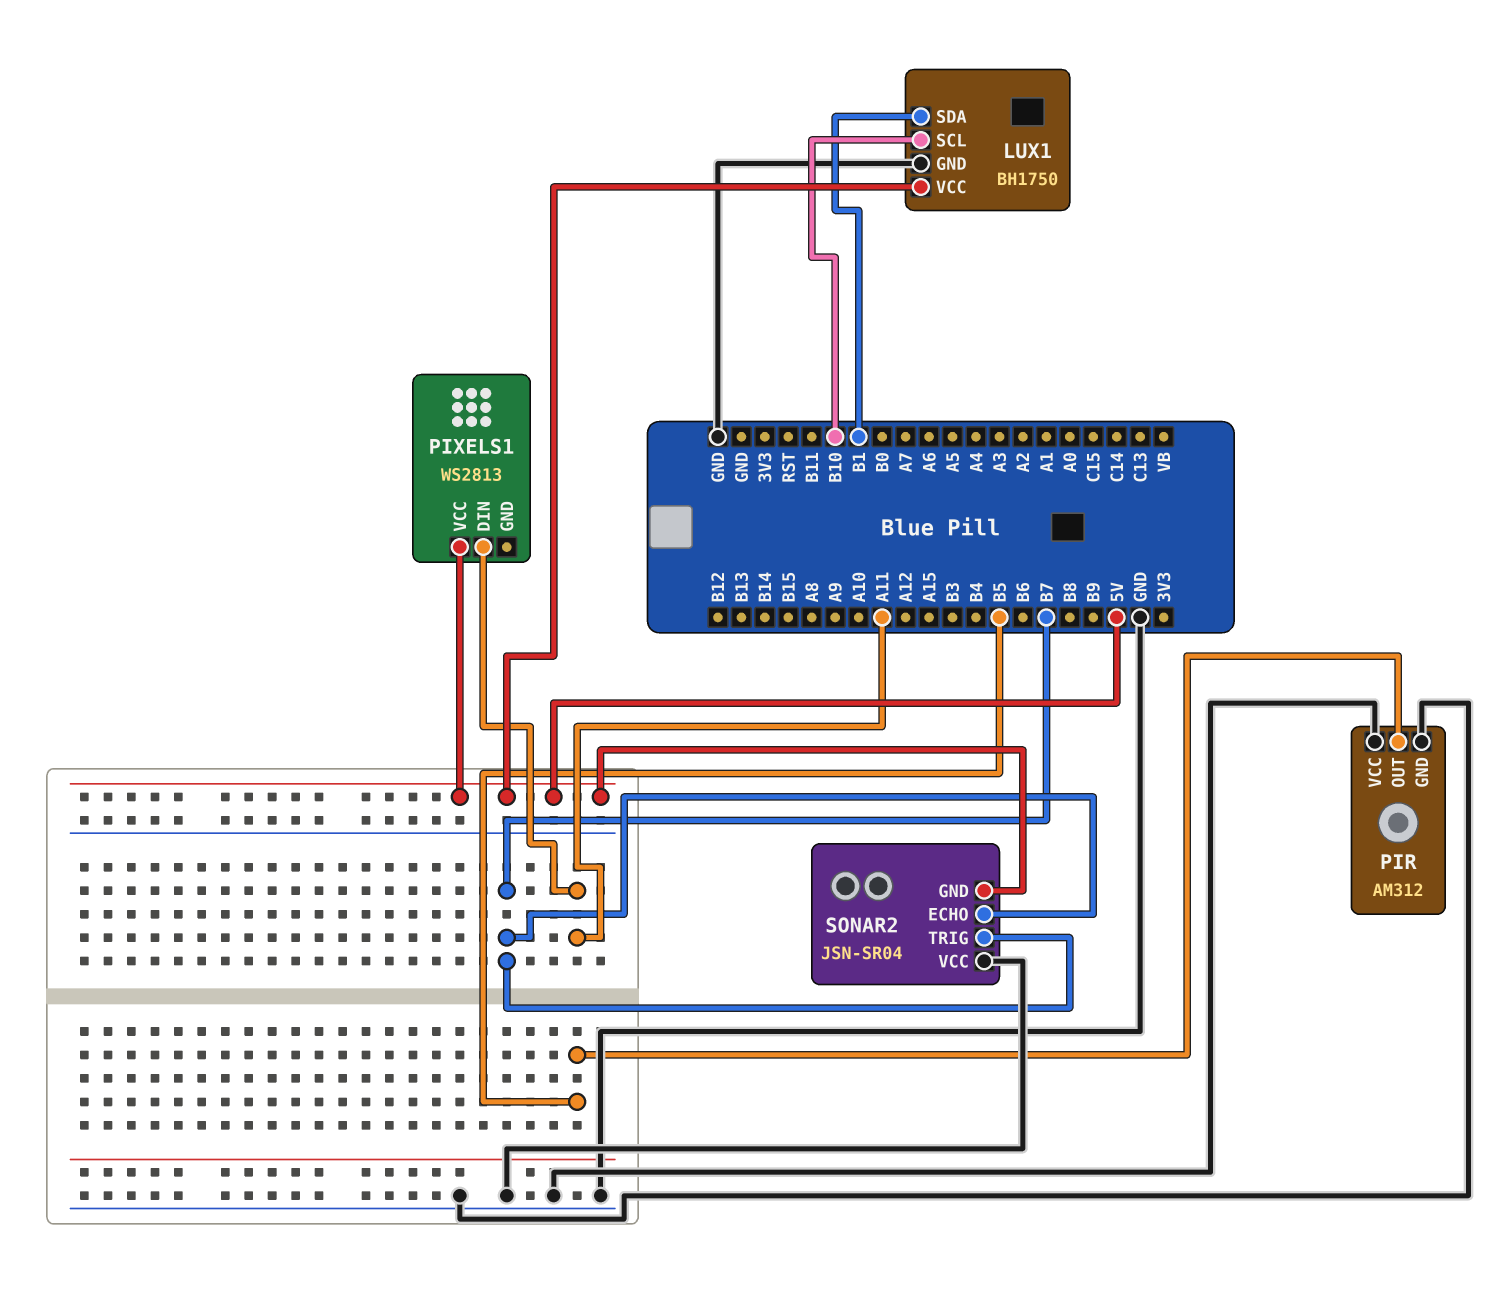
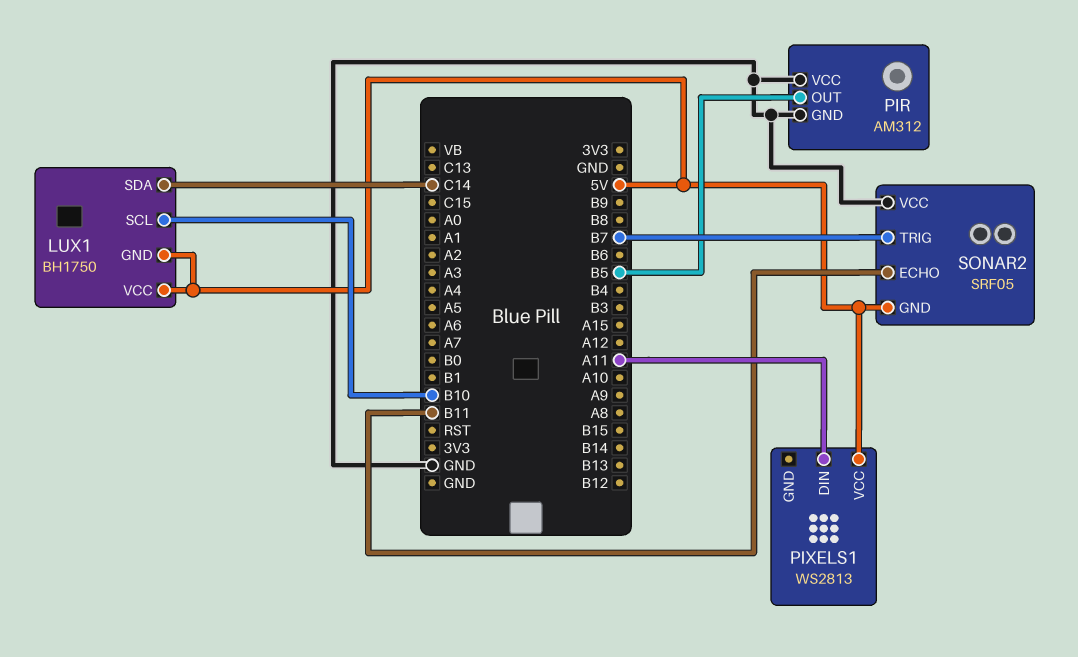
LUX1 pin GND: GND -> 5V
LUX1 pin SDA: B1 -> C14
SONAR2: JSN-SR04 -> SRF05
SONAR2 pin ECHO: B7 -> B11

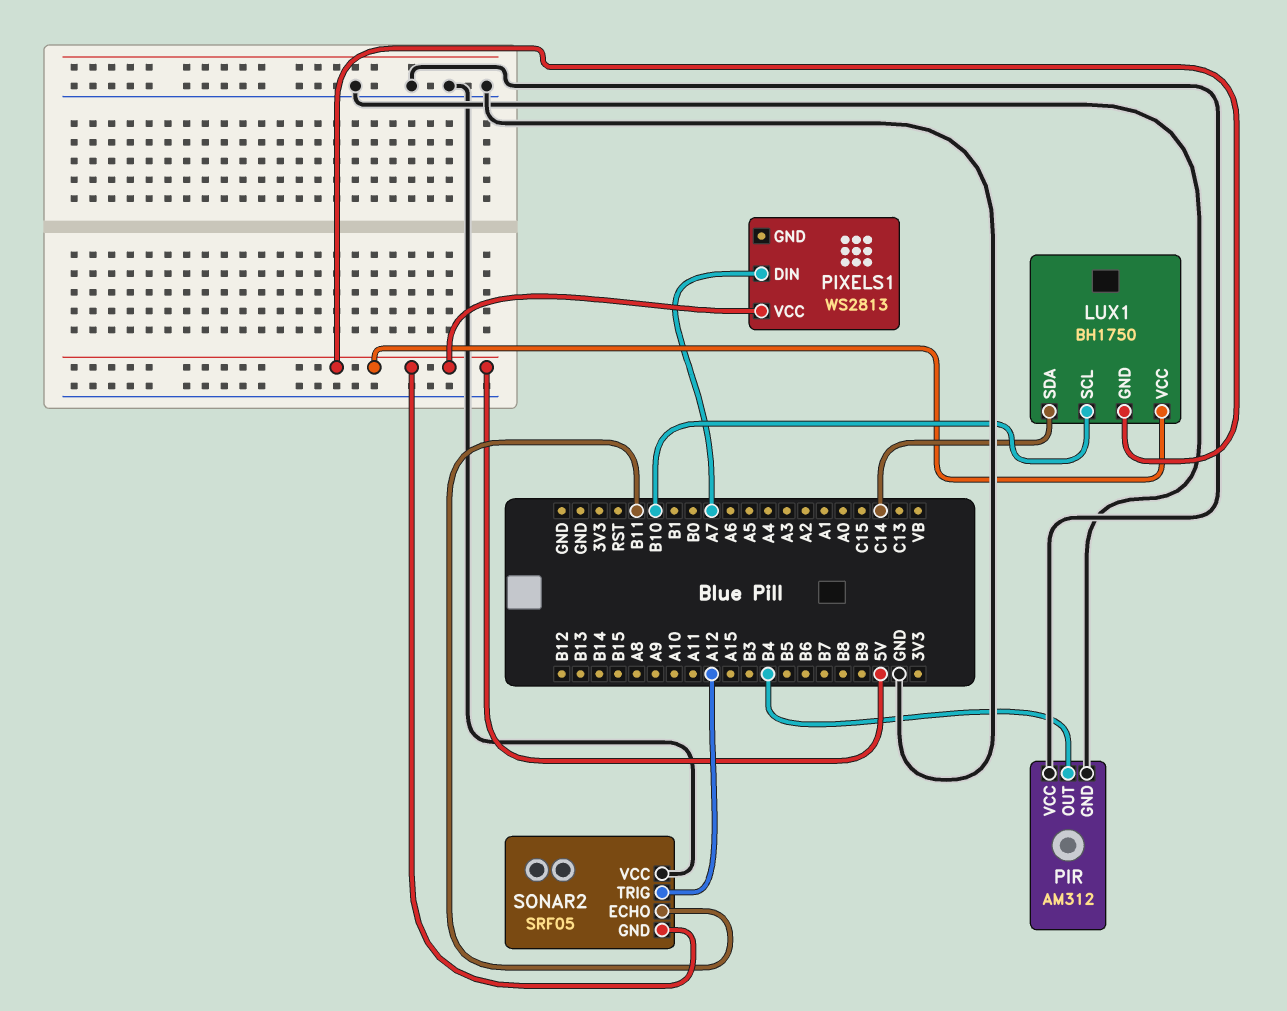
PIR pin OUT: B5 -> B4
PIXELS1 pin DIN: A11 -> A7
SONAR2 pin TRIG: B7 -> A12

